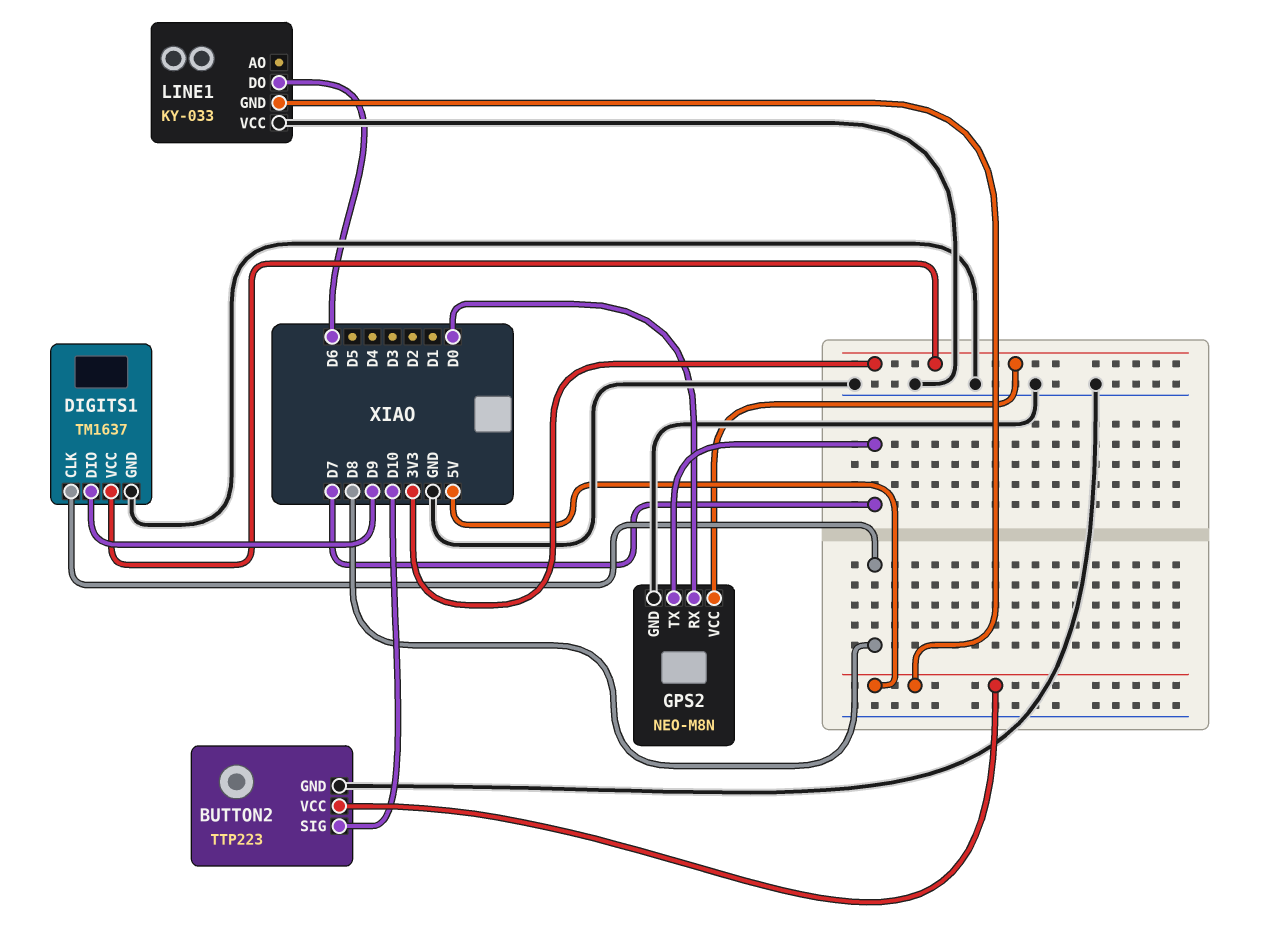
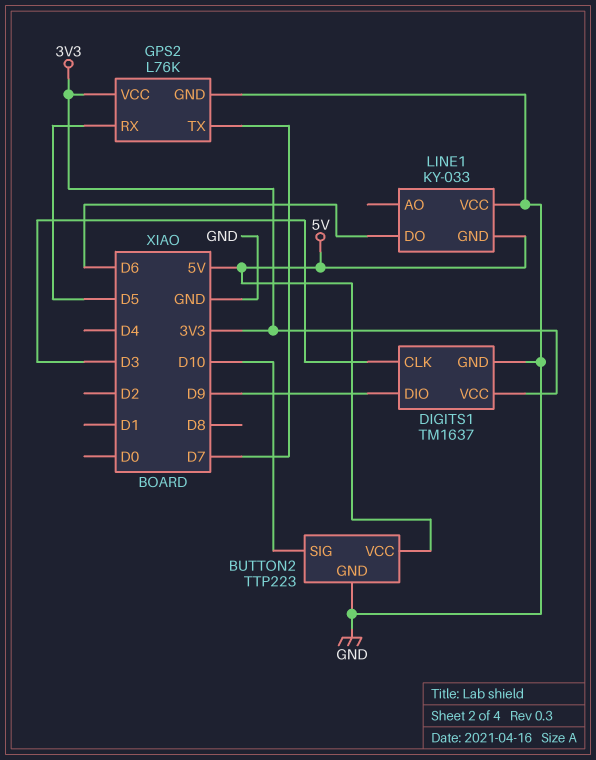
DIGITS1 pin CLK: D8 -> D3
GPS2: NEO-M8N -> L76K
GPS2 pin RX: D0 -> D5

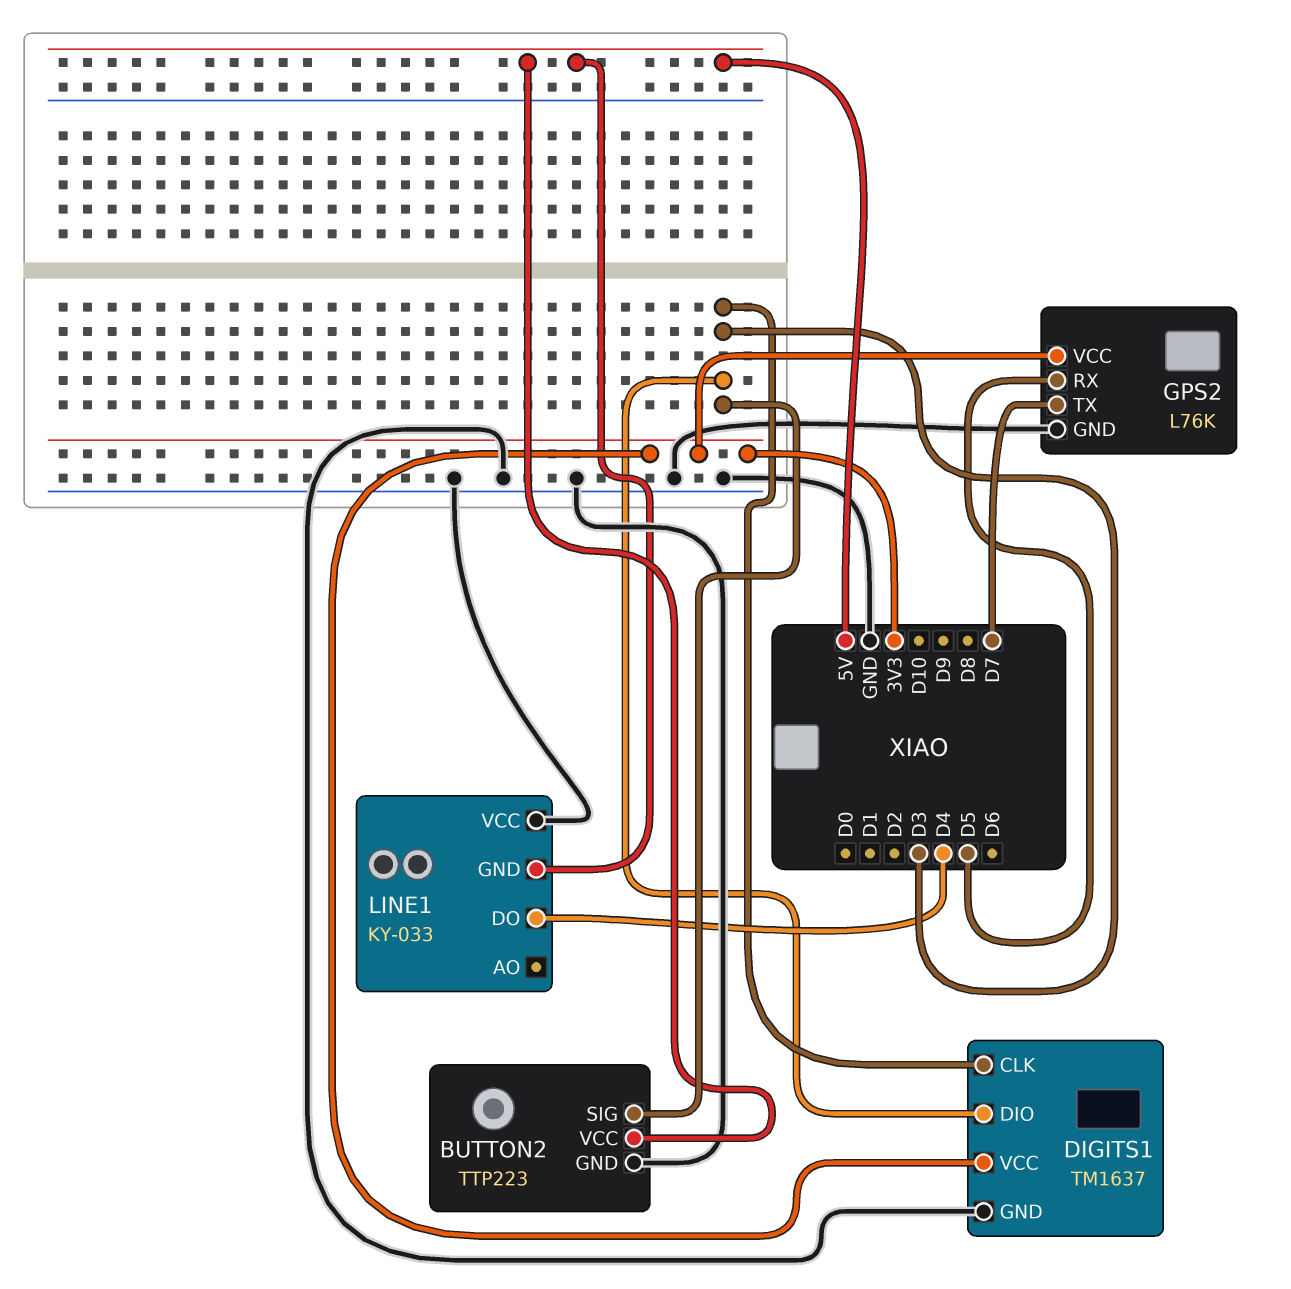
BUTTON2 pin SIG: D10 -> D3
DIGITS1 pin DIO: D9 -> D3
LINE1 pin DO: D6 -> D4

